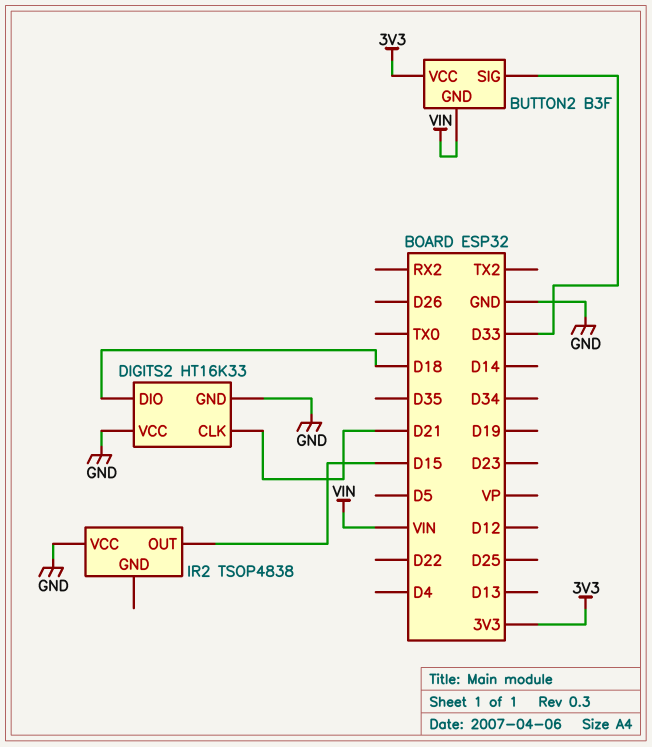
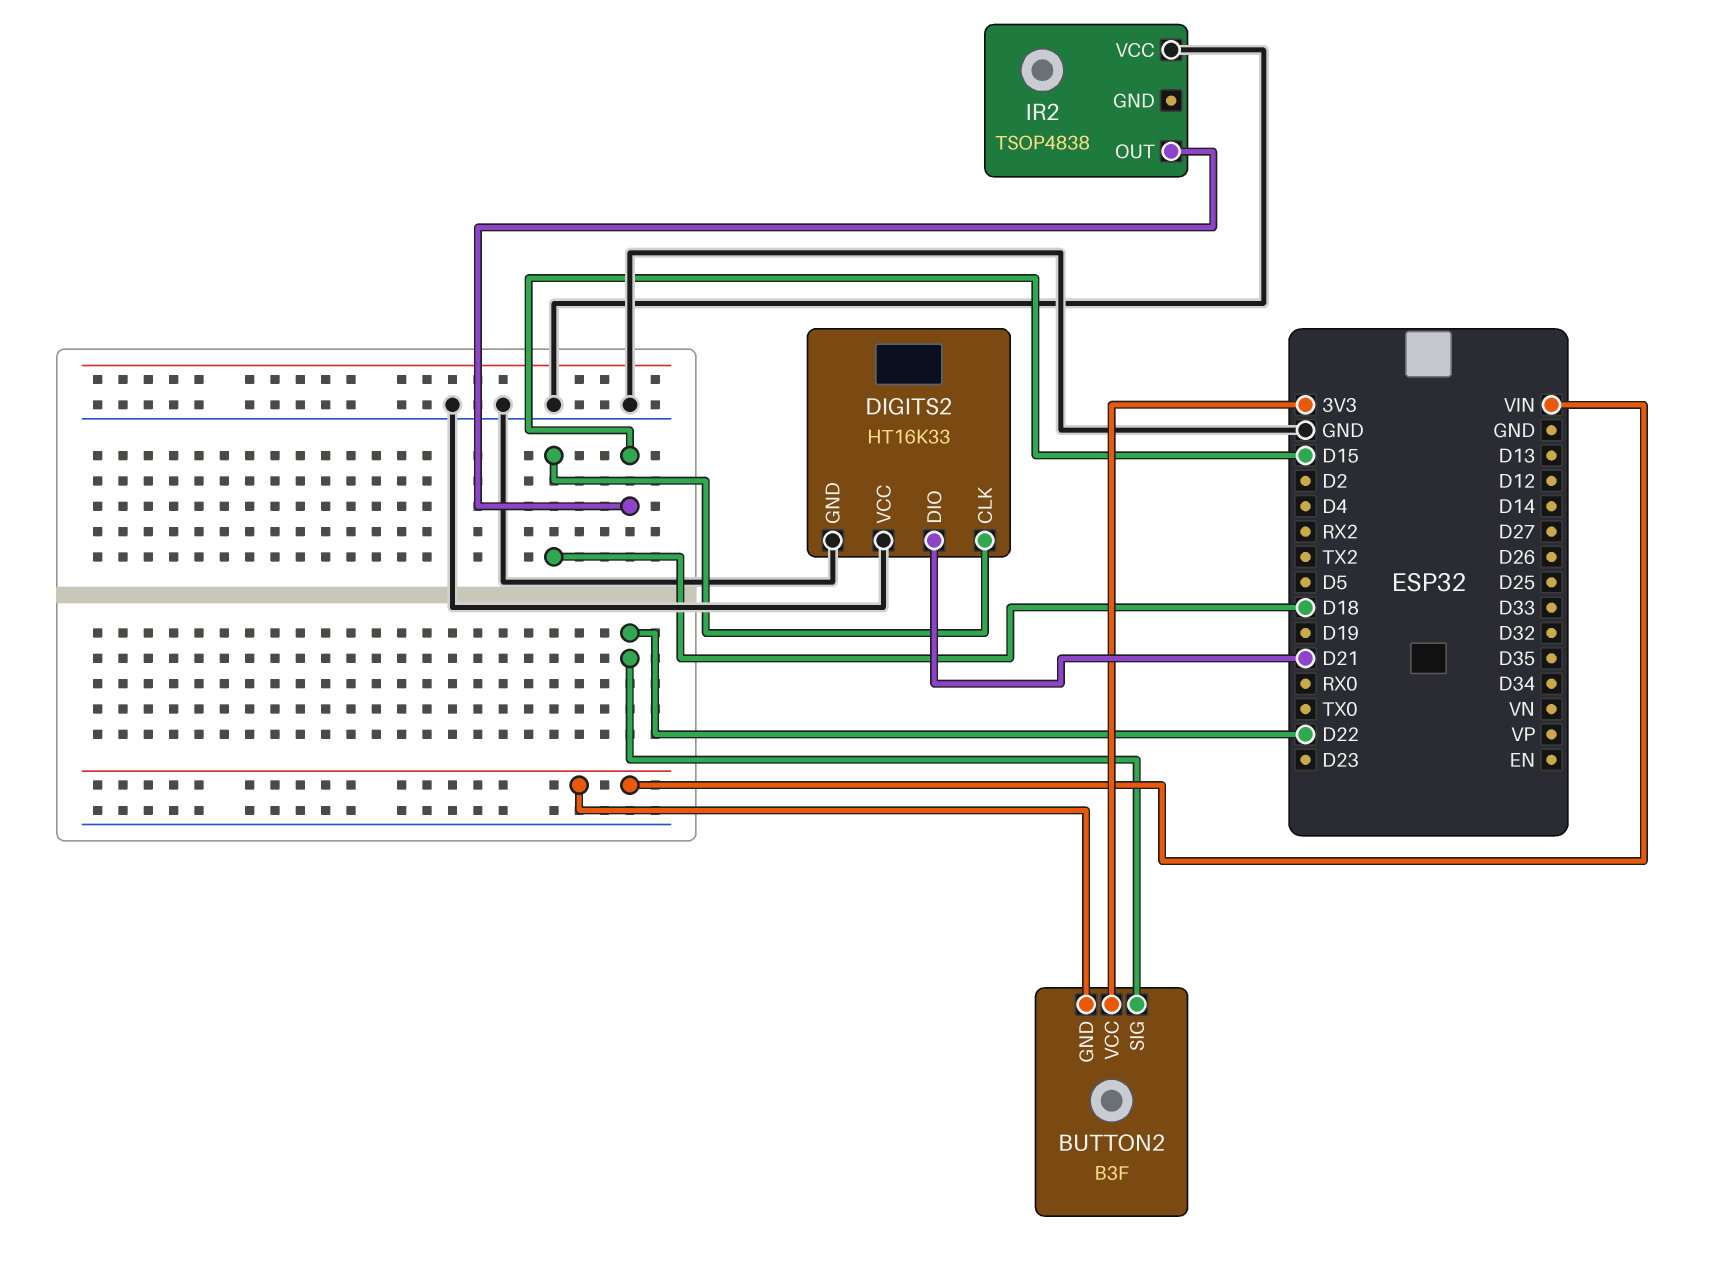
BUTTON2 pin SIG: D33 -> D22
DIGITS2 pin CLK: D21 -> D18
DIGITS2 pin DIO: D18 -> D21

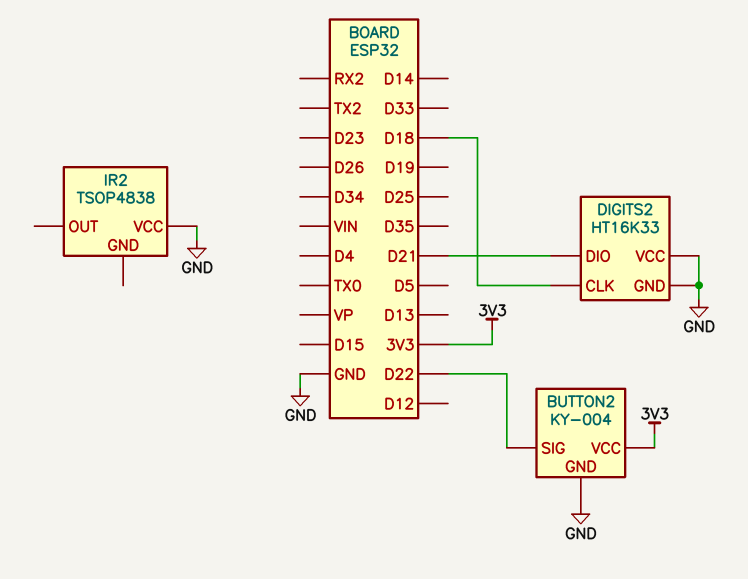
BUTTON2: B3F -> KY-004
BUTTON2 pin GND: VIN -> GND
IR2 pin OUT: D15 -> none

